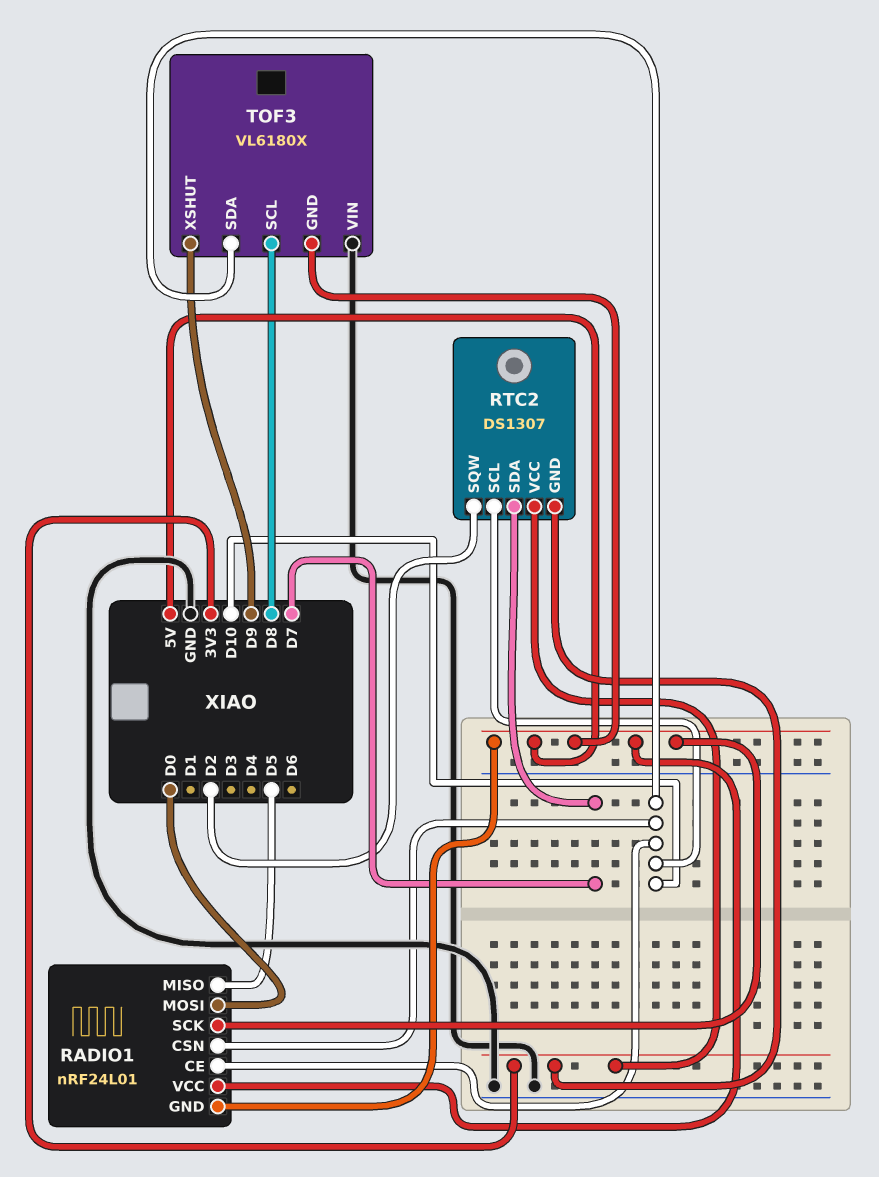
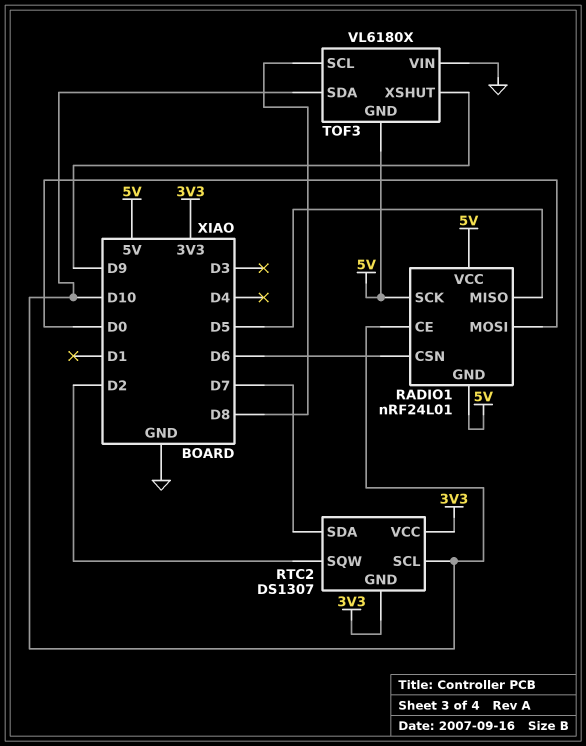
RADIO1 pin CSN: D10 -> D6

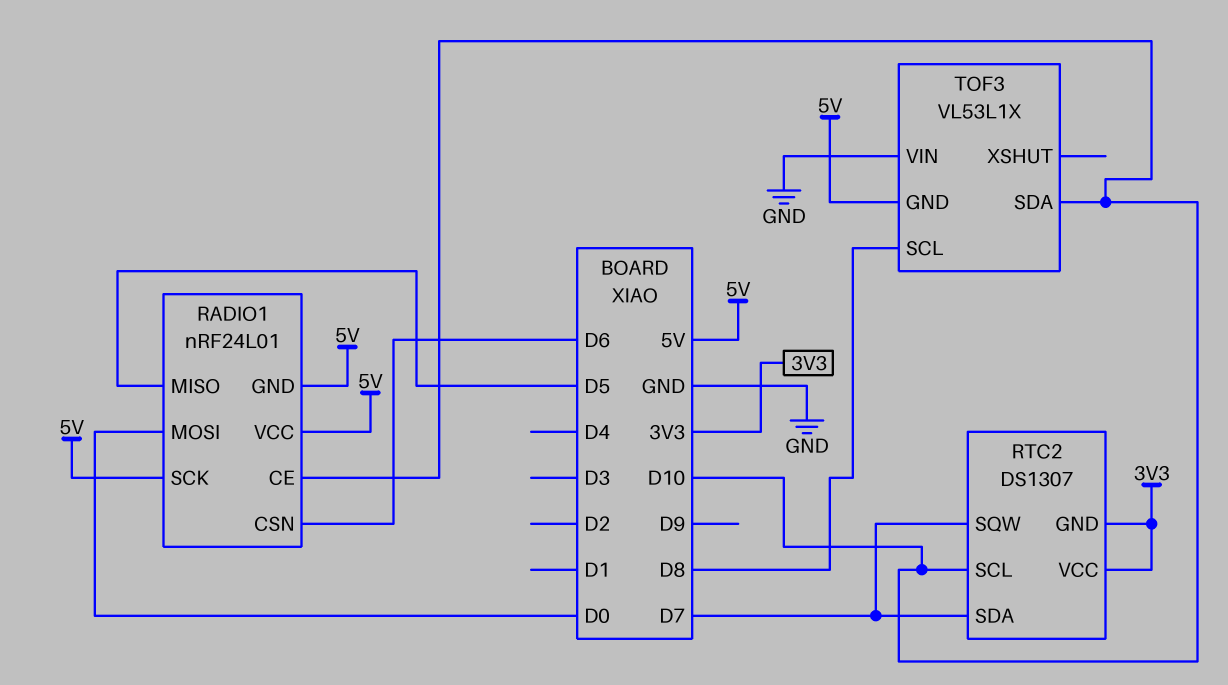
RTC2 pin SQW: D2 -> D7
TOF3: VL6180X -> VL53L1X
TOF3 pin XSHUT: D9 -> none

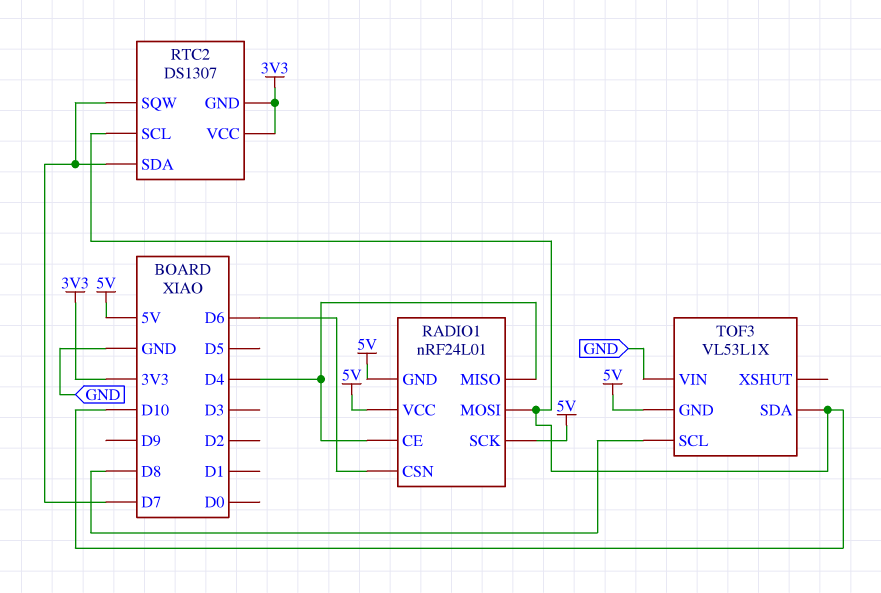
RADIO1 pin CE: D10 -> D4
RADIO1 pin MISO: D5 -> D4
RADIO1 pin MOSI: D0 -> D10

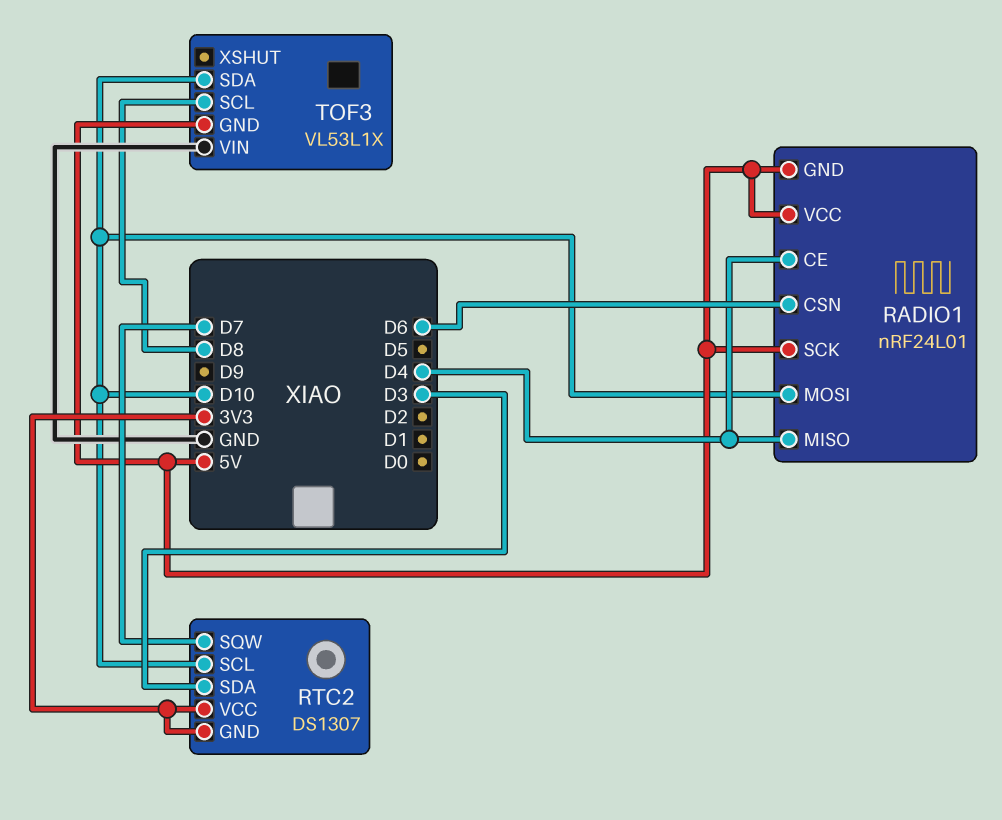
RTC2 pin SDA: D7 -> D3

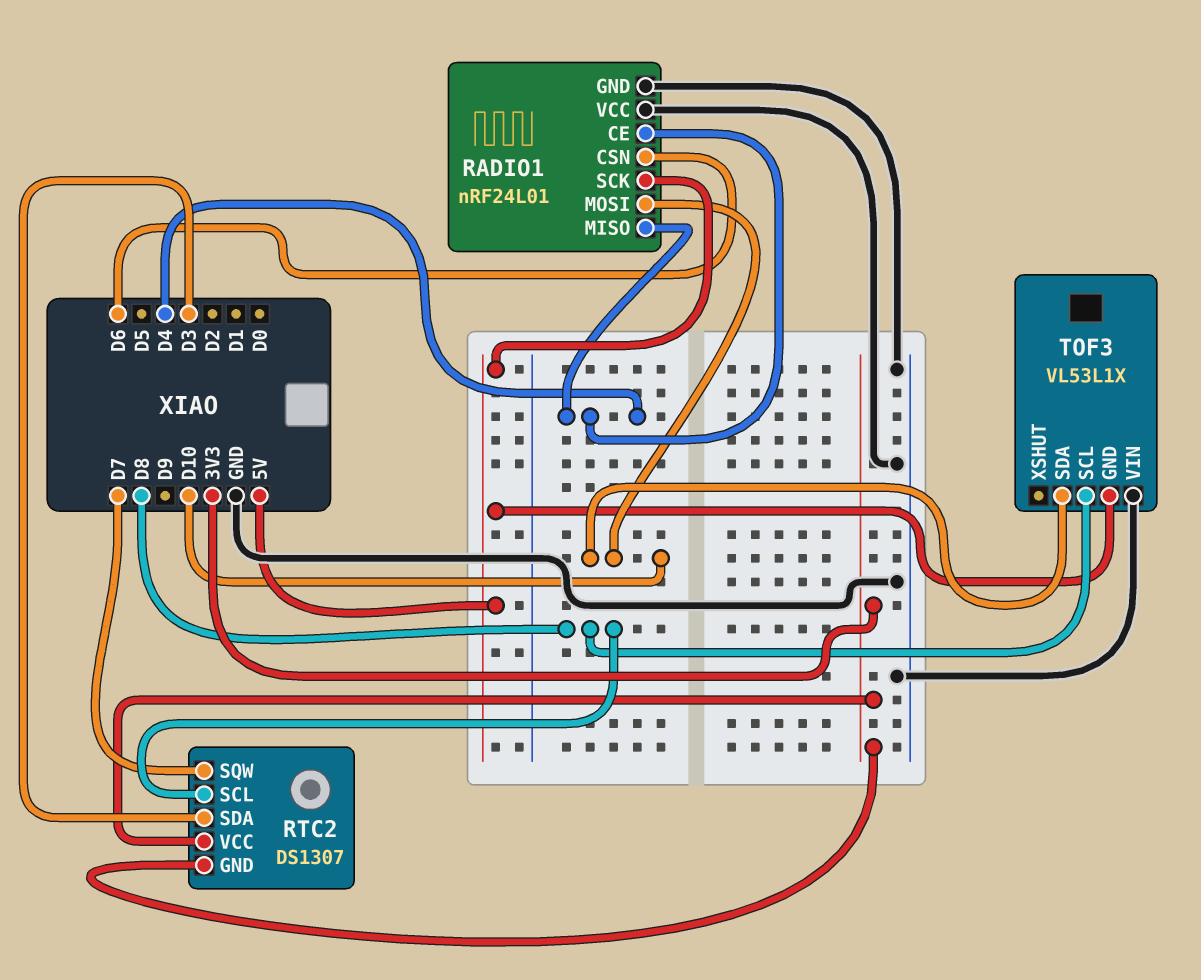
RADIO1 pin GND: 5V -> GND
RADIO1 pin VCC: 5V -> GND
RTC2 pin SCL: D10 -> D8

